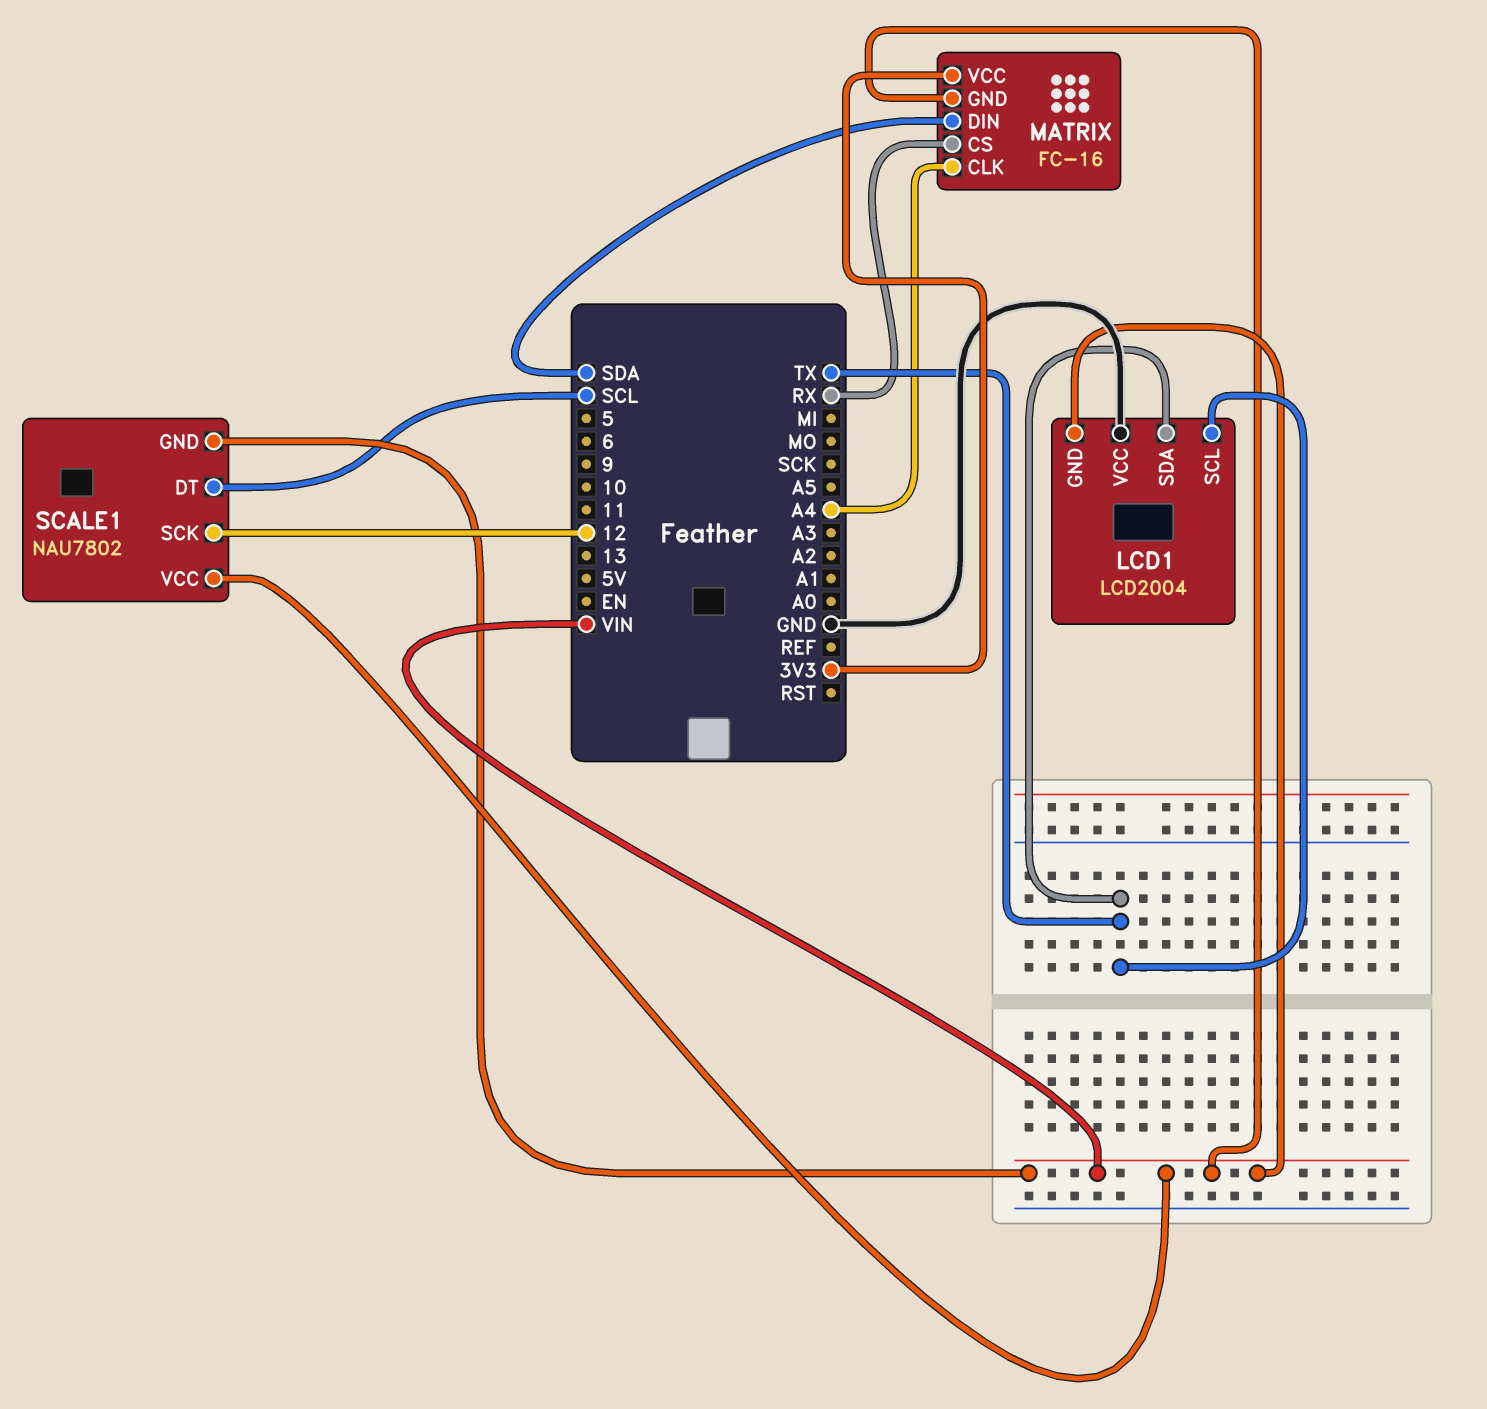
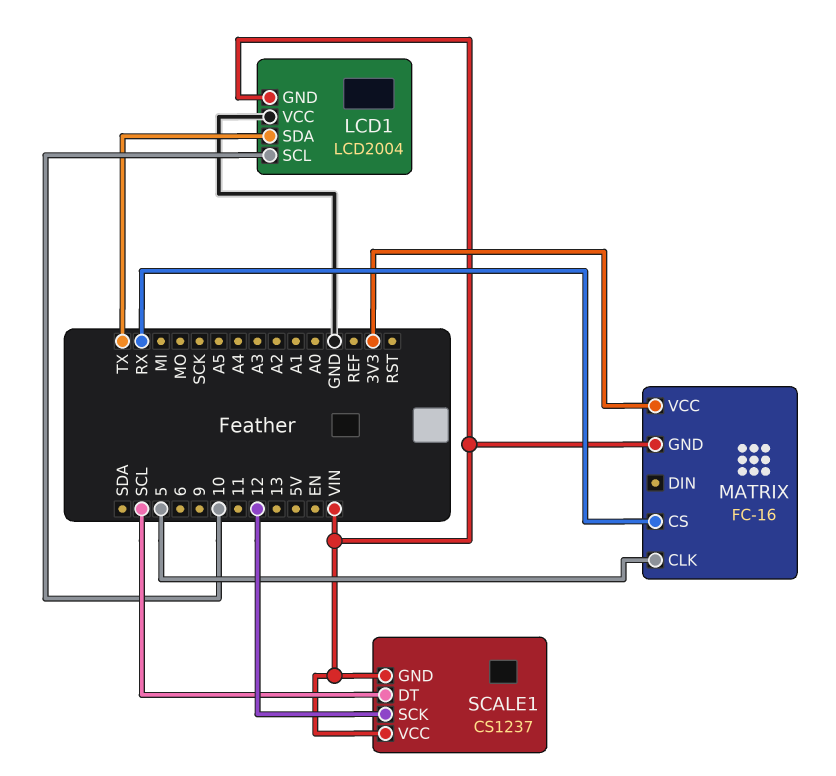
LCD1 pin SCL: TX -> 10
MATRIX pin CLK: A4 -> 5
MATRIX pin DIN: SDA -> none
SCALE1: NAU7802 -> CS1237

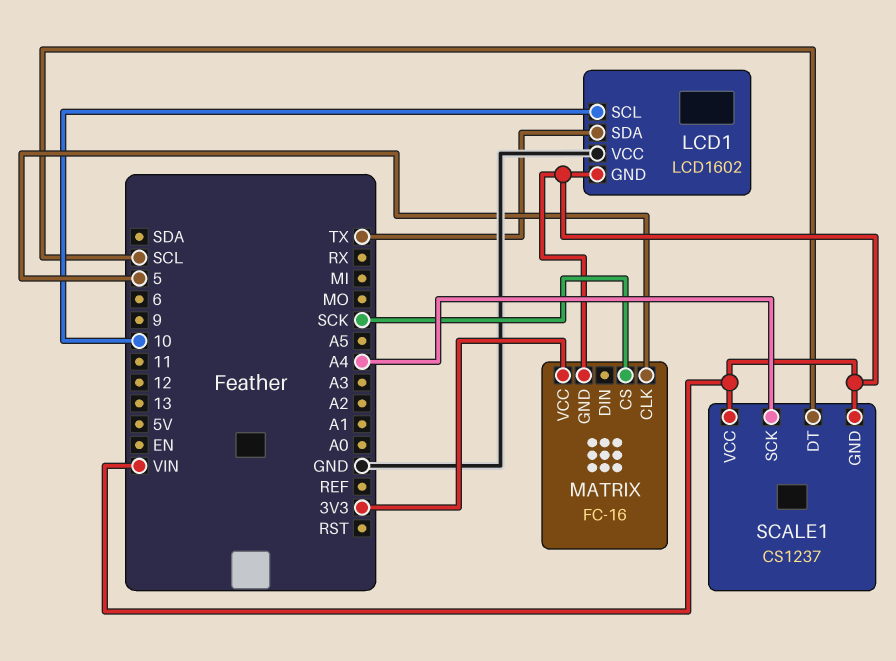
LCD1: LCD2004 -> LCD1602
MATRIX pin CS: RX -> SCK
SCALE1 pin SCK: 12 -> A4

